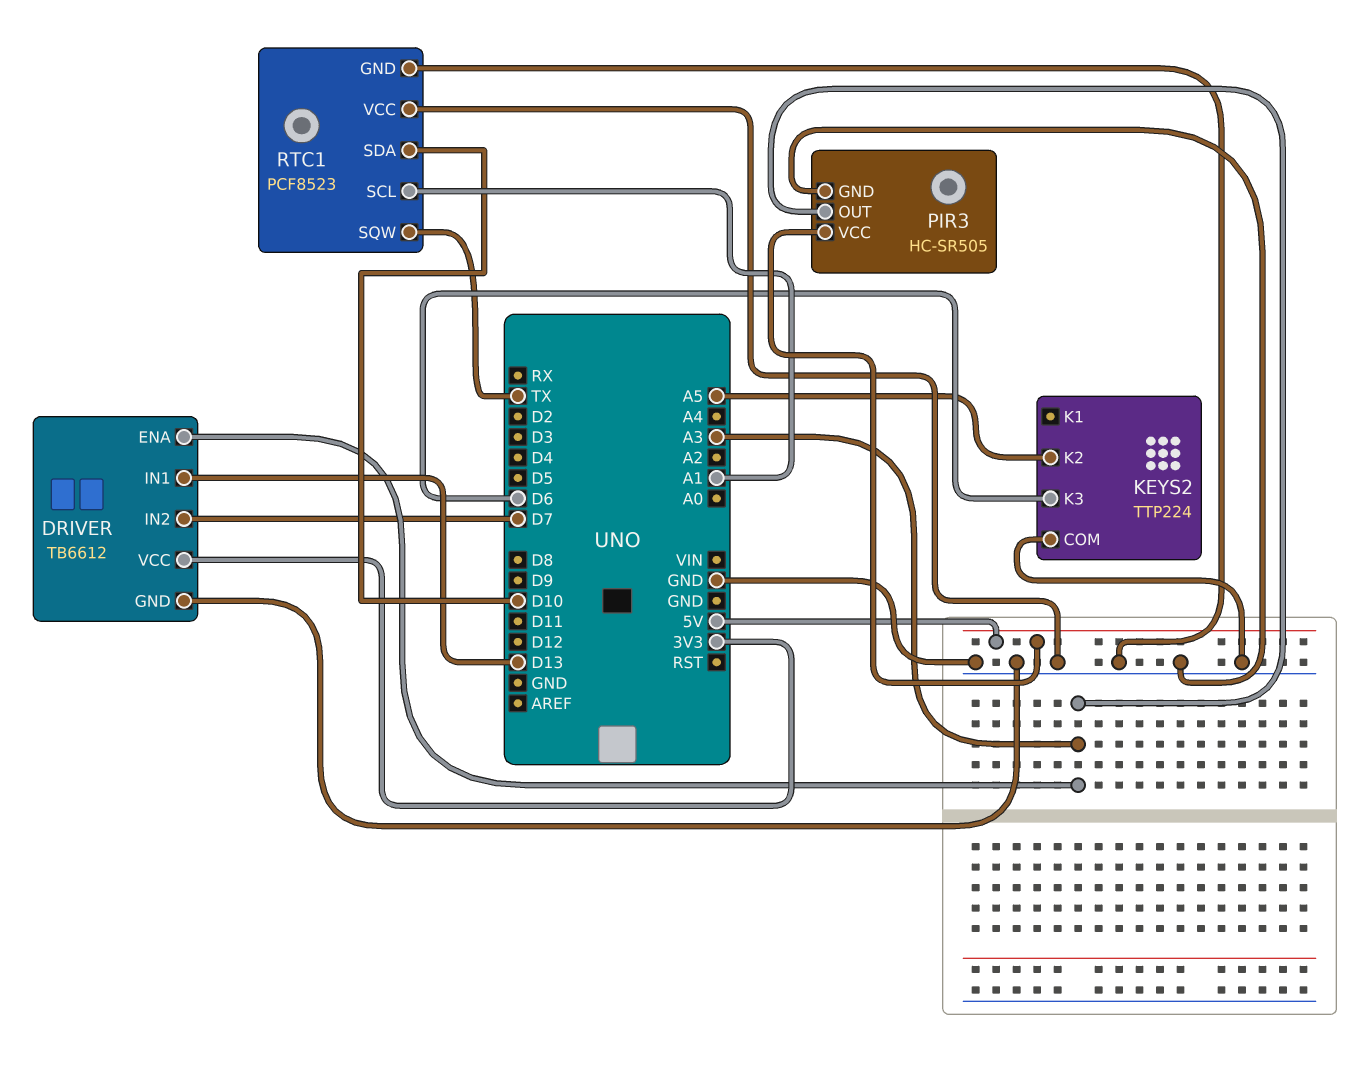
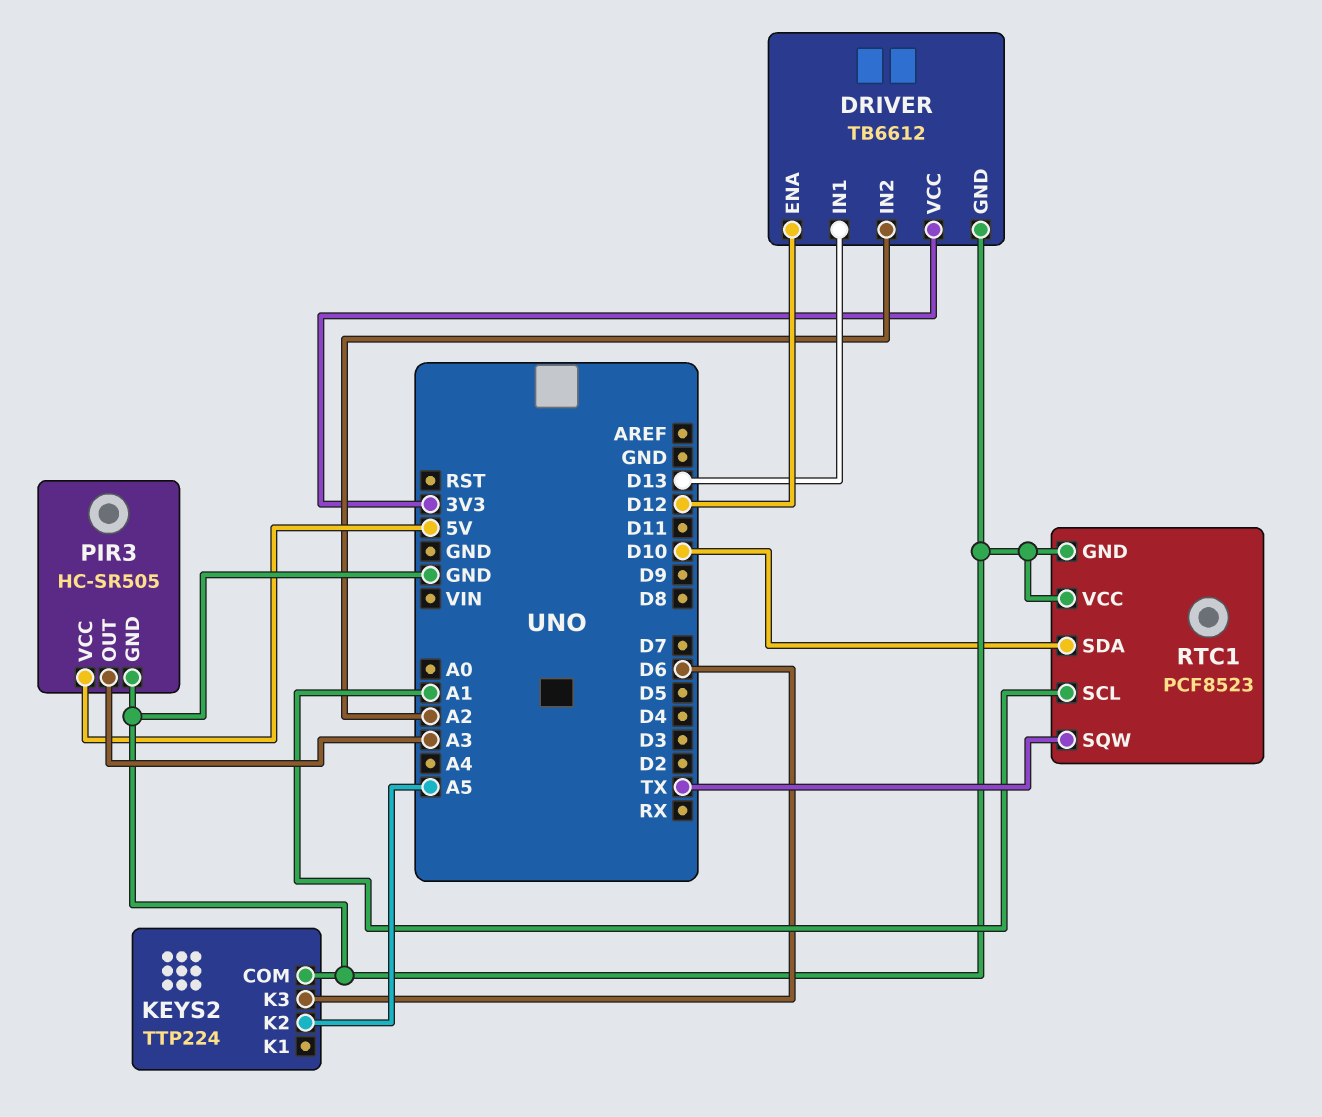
DRIVER pin ENA: A3 -> D12
DRIVER pin IN2: D7 -> A2

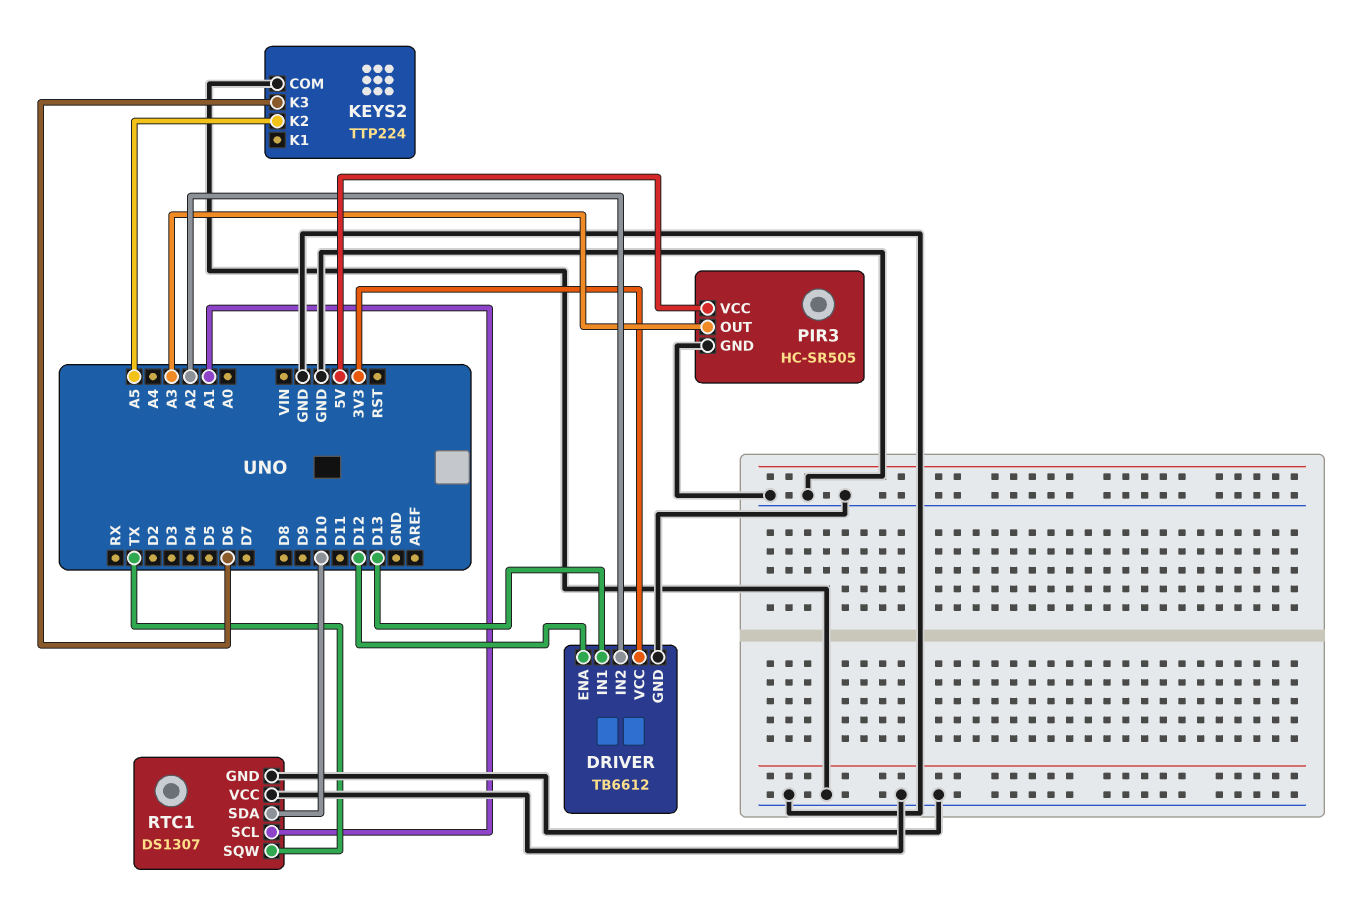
RTC1: PCF8523 -> DS1307

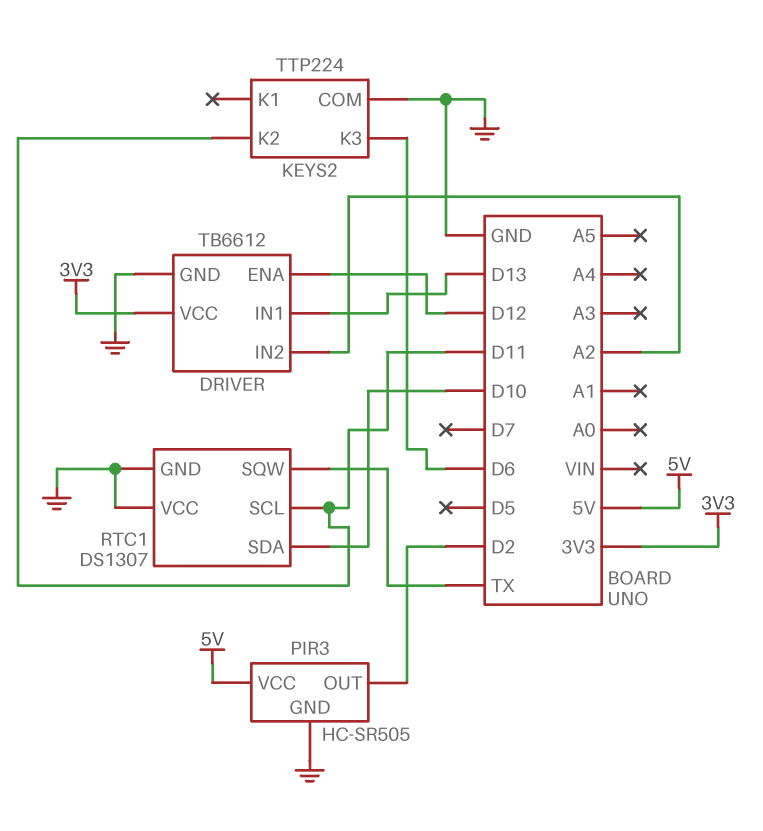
KEYS2 pin K2: A5 -> D11
PIR3 pin OUT: A3 -> D2
RTC1 pin SCL: A1 -> D11

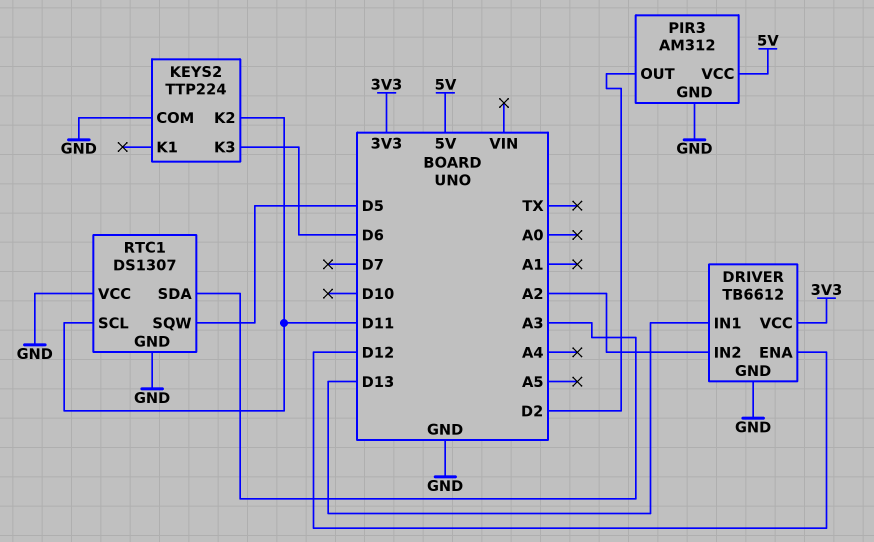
PIR3: HC-SR505 -> AM312
RTC1 pin SDA: D10 -> A3
RTC1 pin SQW: TX -> D5

